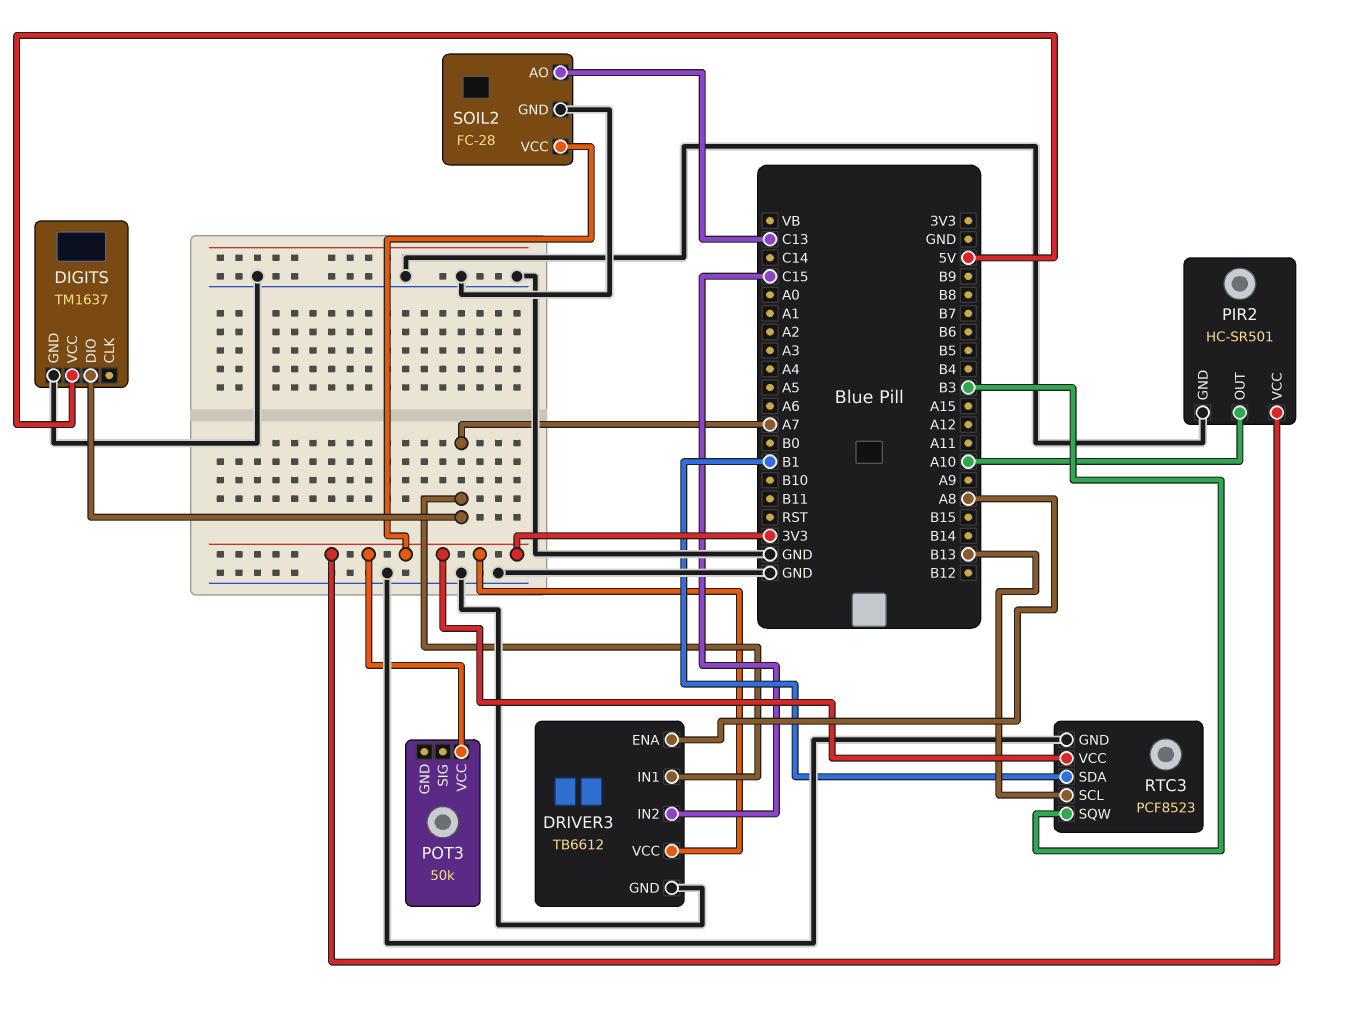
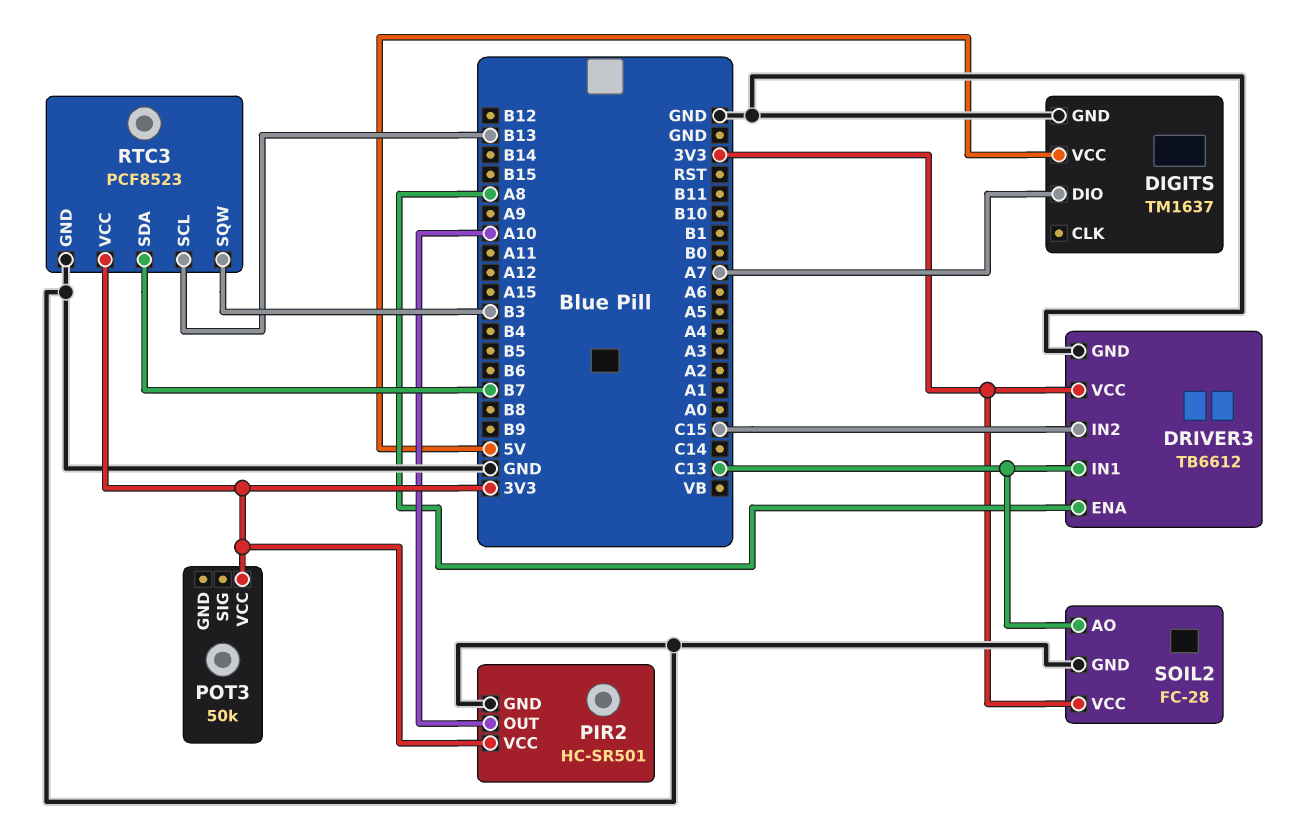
DRIVER3 pin IN1: A7 -> C13
RTC3 pin SDA: B1 -> B7

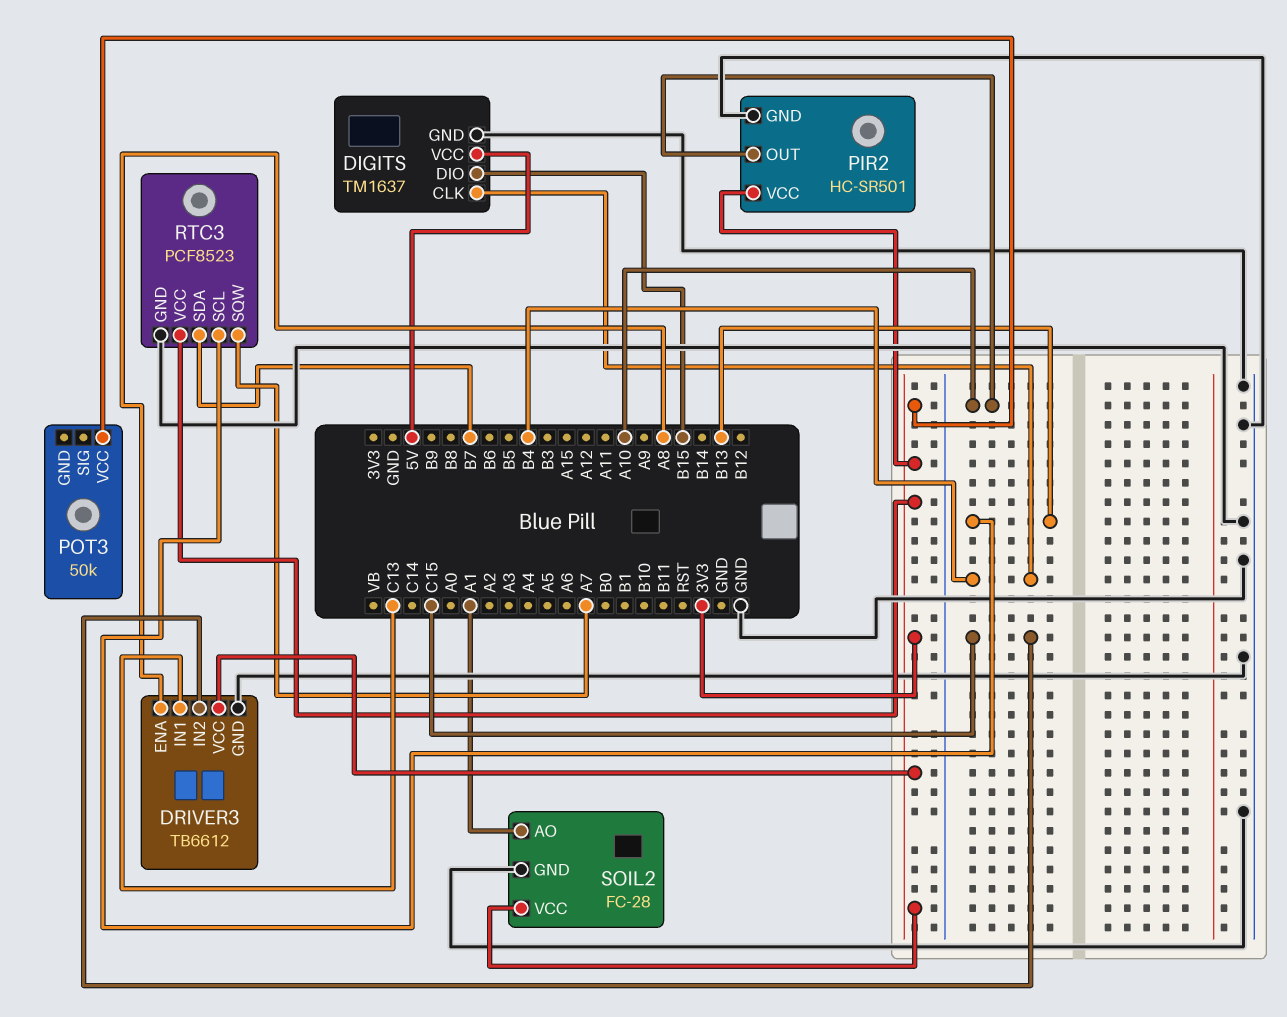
DIGITS pin CLK: none -> B4
DIGITS pin DIO: A7 -> B15
RTC3 pin SQW: B3 -> A7
SOIL2 pin AO: C13 -> A1

